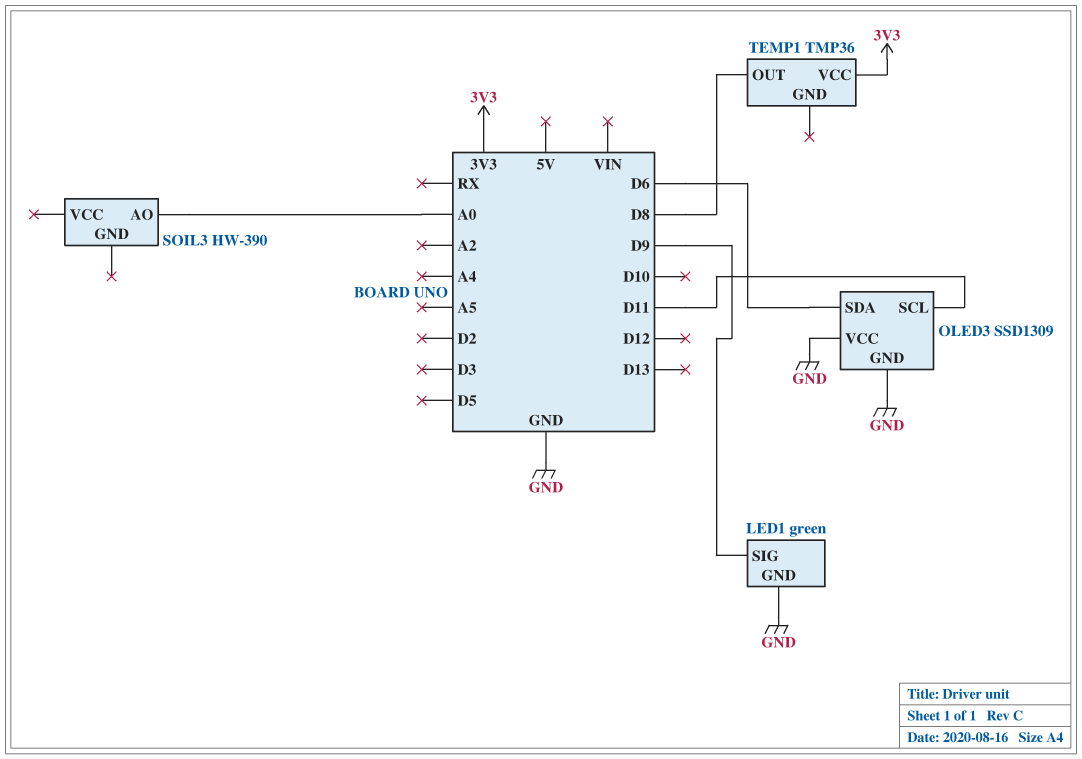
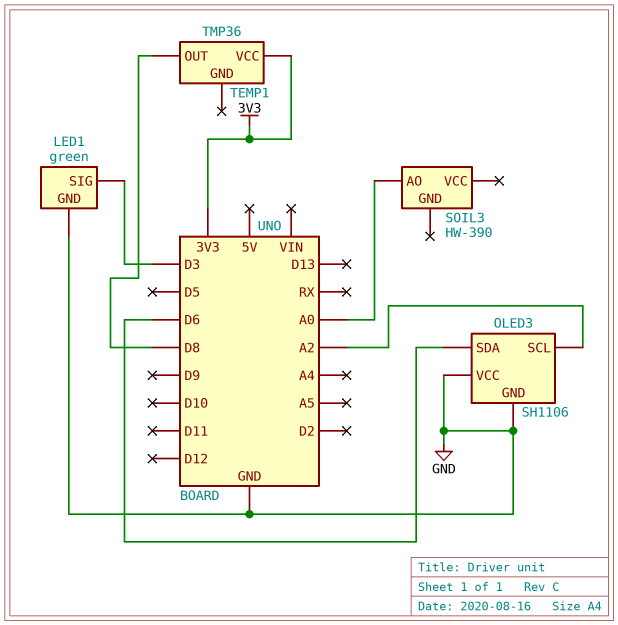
LED1 pin SIG: D9 -> D3
OLED3: SSD1309 -> SH1106
OLED3 pin SCL: D11 -> A2

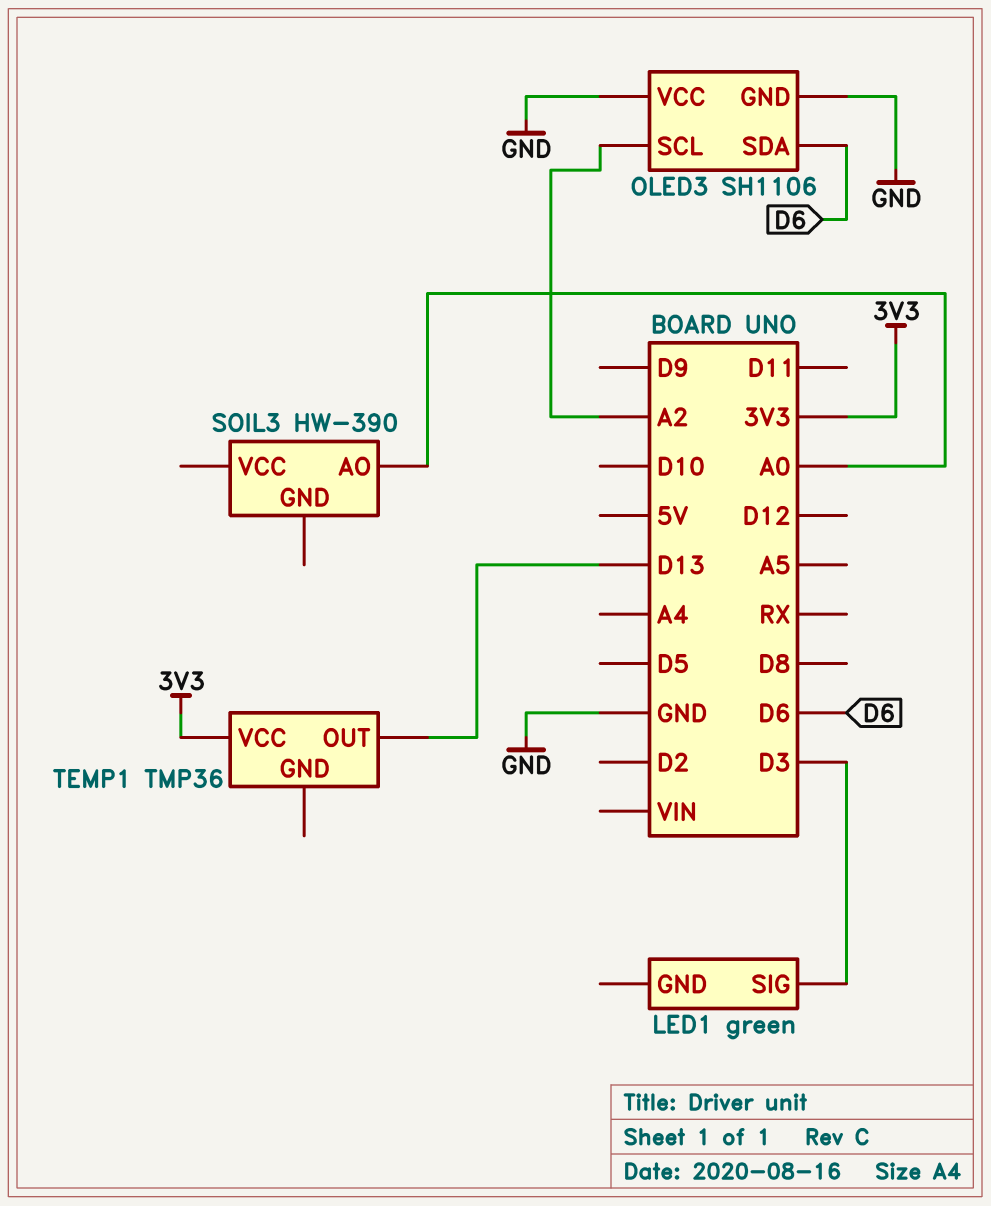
LED1 pin GND: GND -> none
TEMP1 pin OUT: D8 -> D13

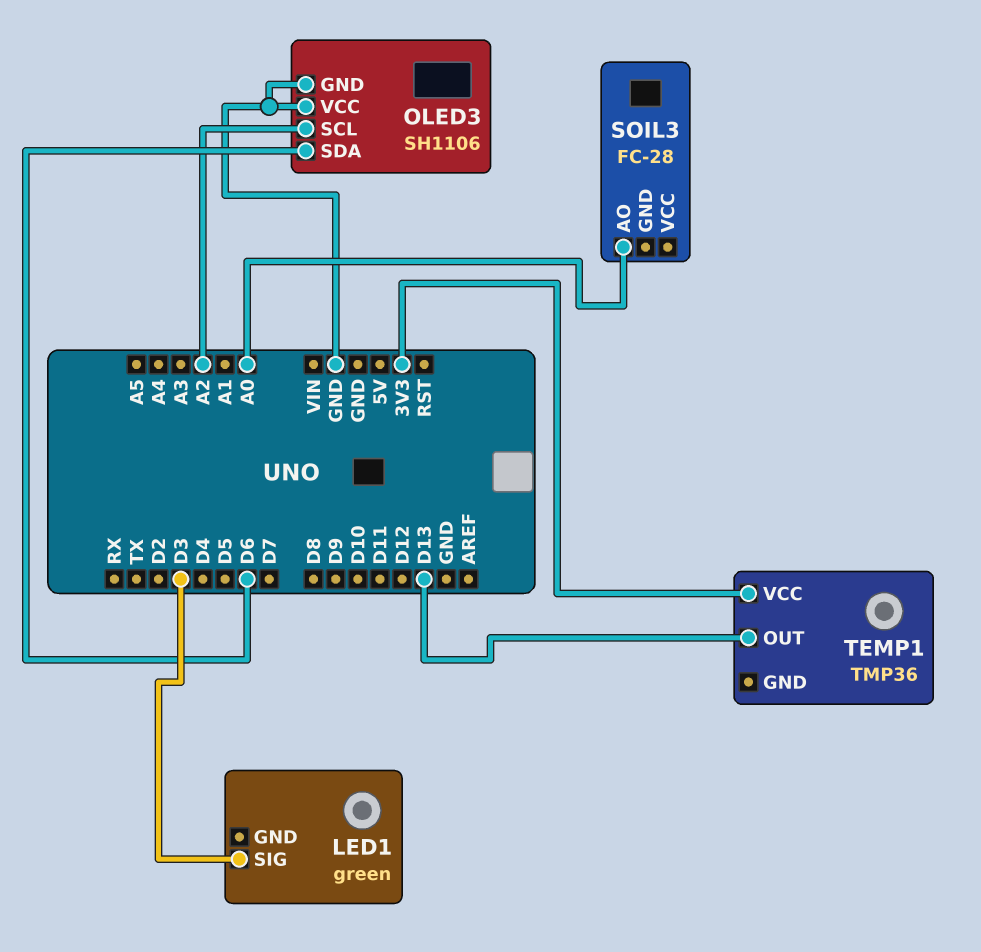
SOIL3: HW-390 -> FC-28

